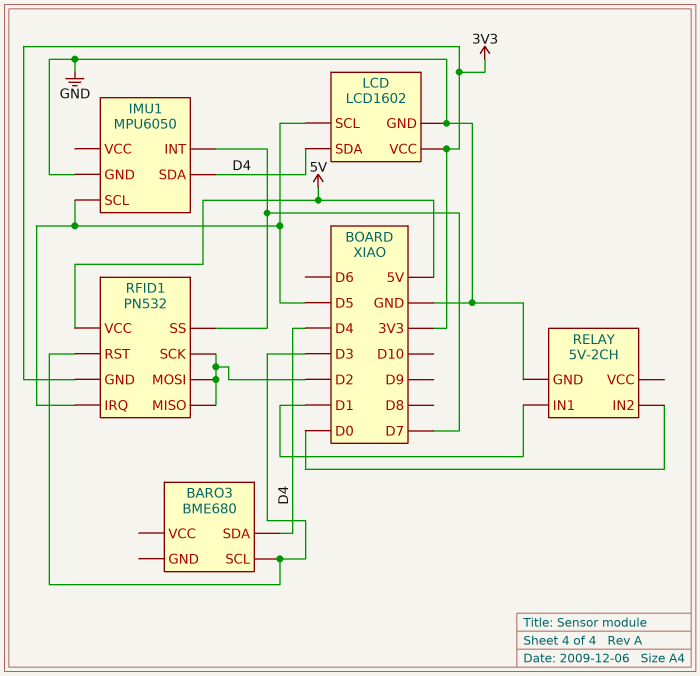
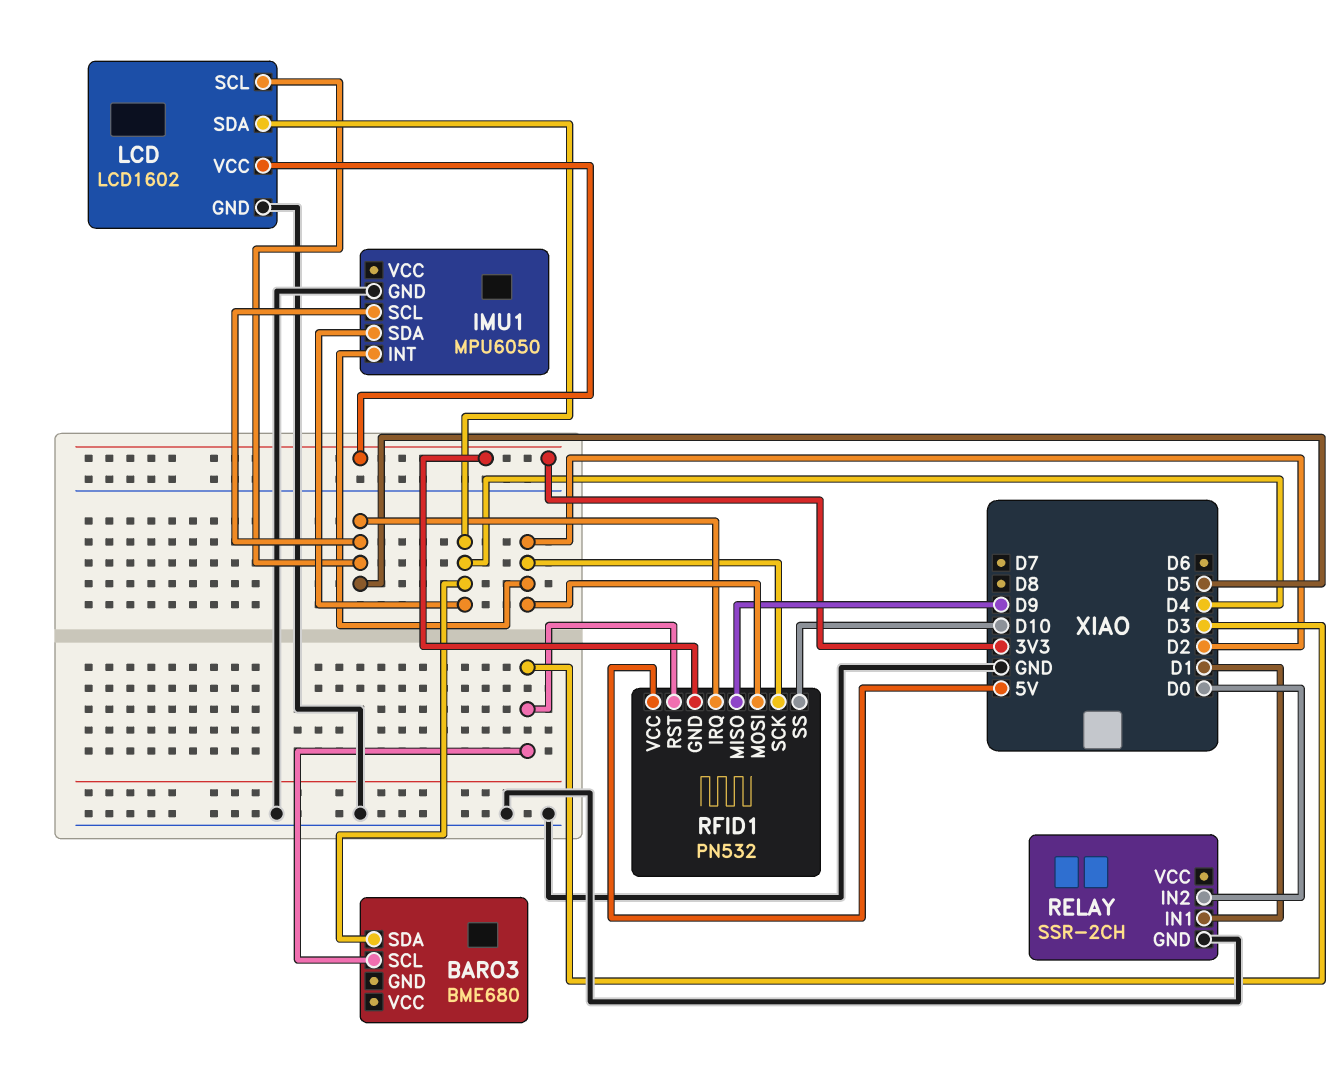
IMU1 pin INT: D7 -> D2
RELAY: 5V-2CH -> SSR-2CH
RFID1 pin MISO: D2 -> D9
RFID1 pin SS: D7 -> D10

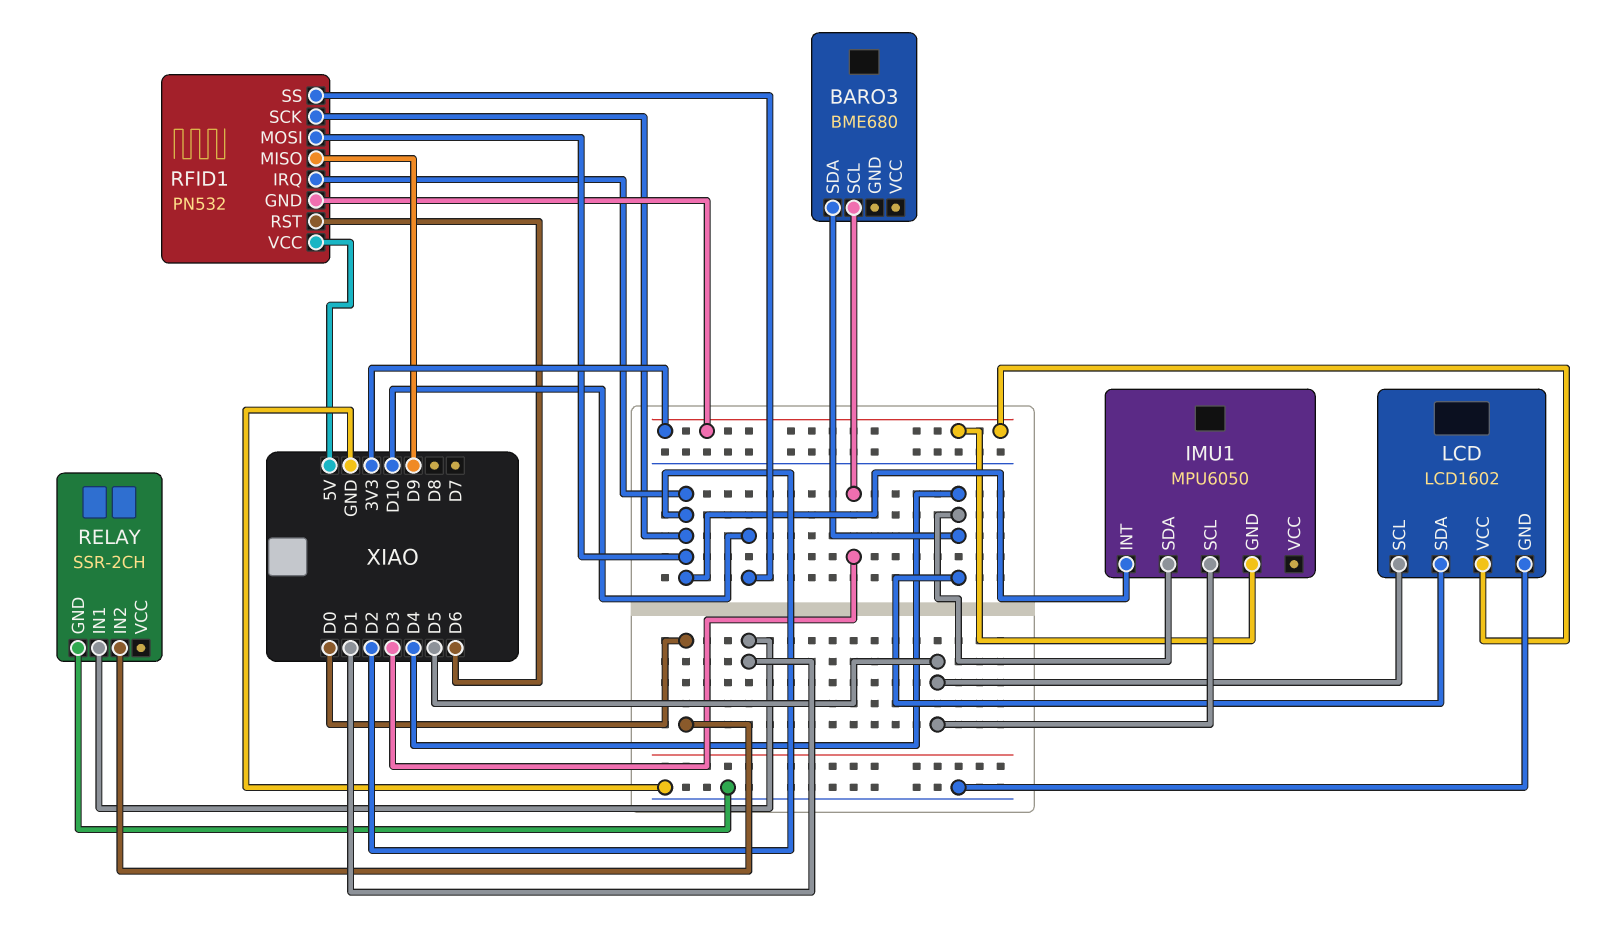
IMU1 pin GND: GND -> 3V3
RFID1 pin IRQ: D5 -> D2
RFID1 pin RST: D3 -> D6

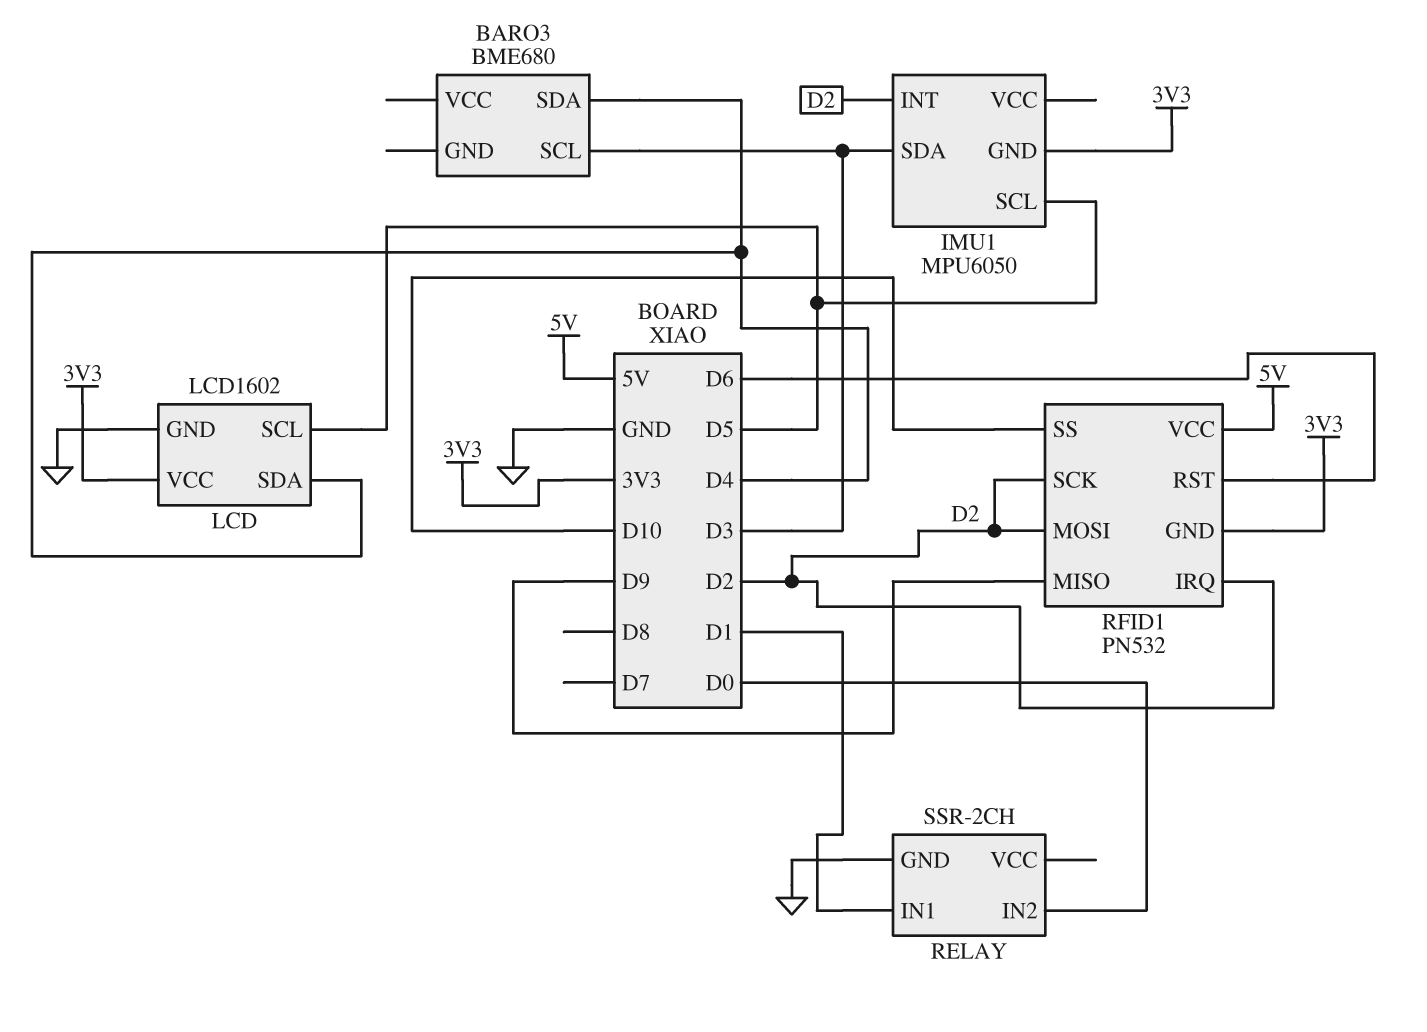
IMU1 pin SDA: D4 -> D3

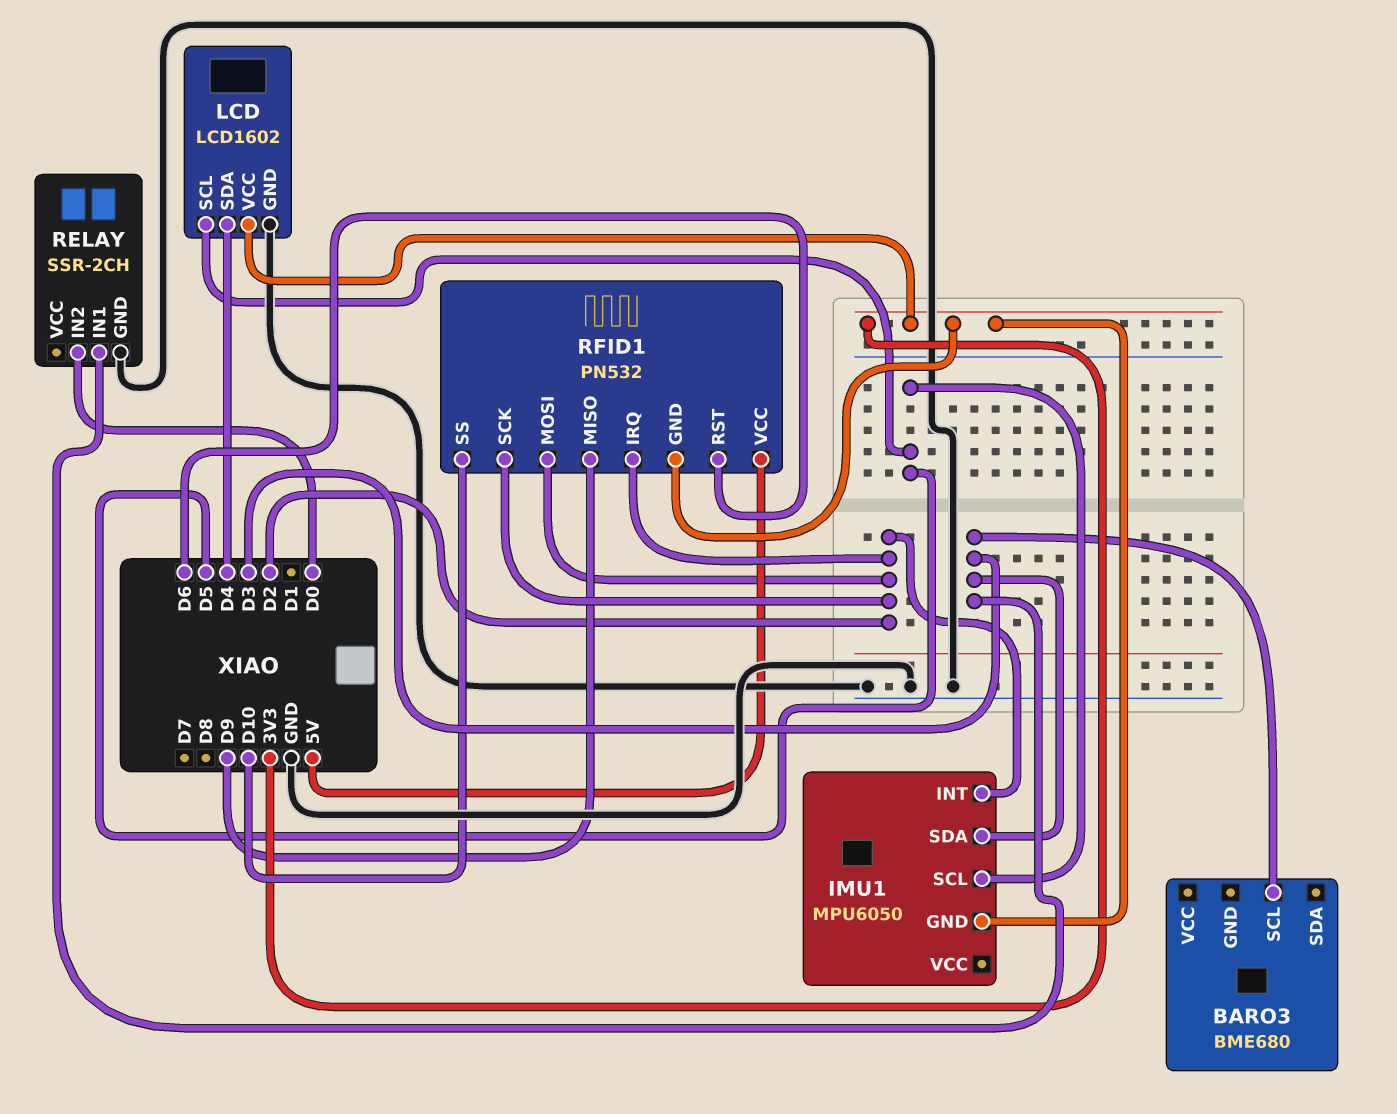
BARO3 pin SDA: D4 -> none
RELAY pin IN1: D1 -> D3

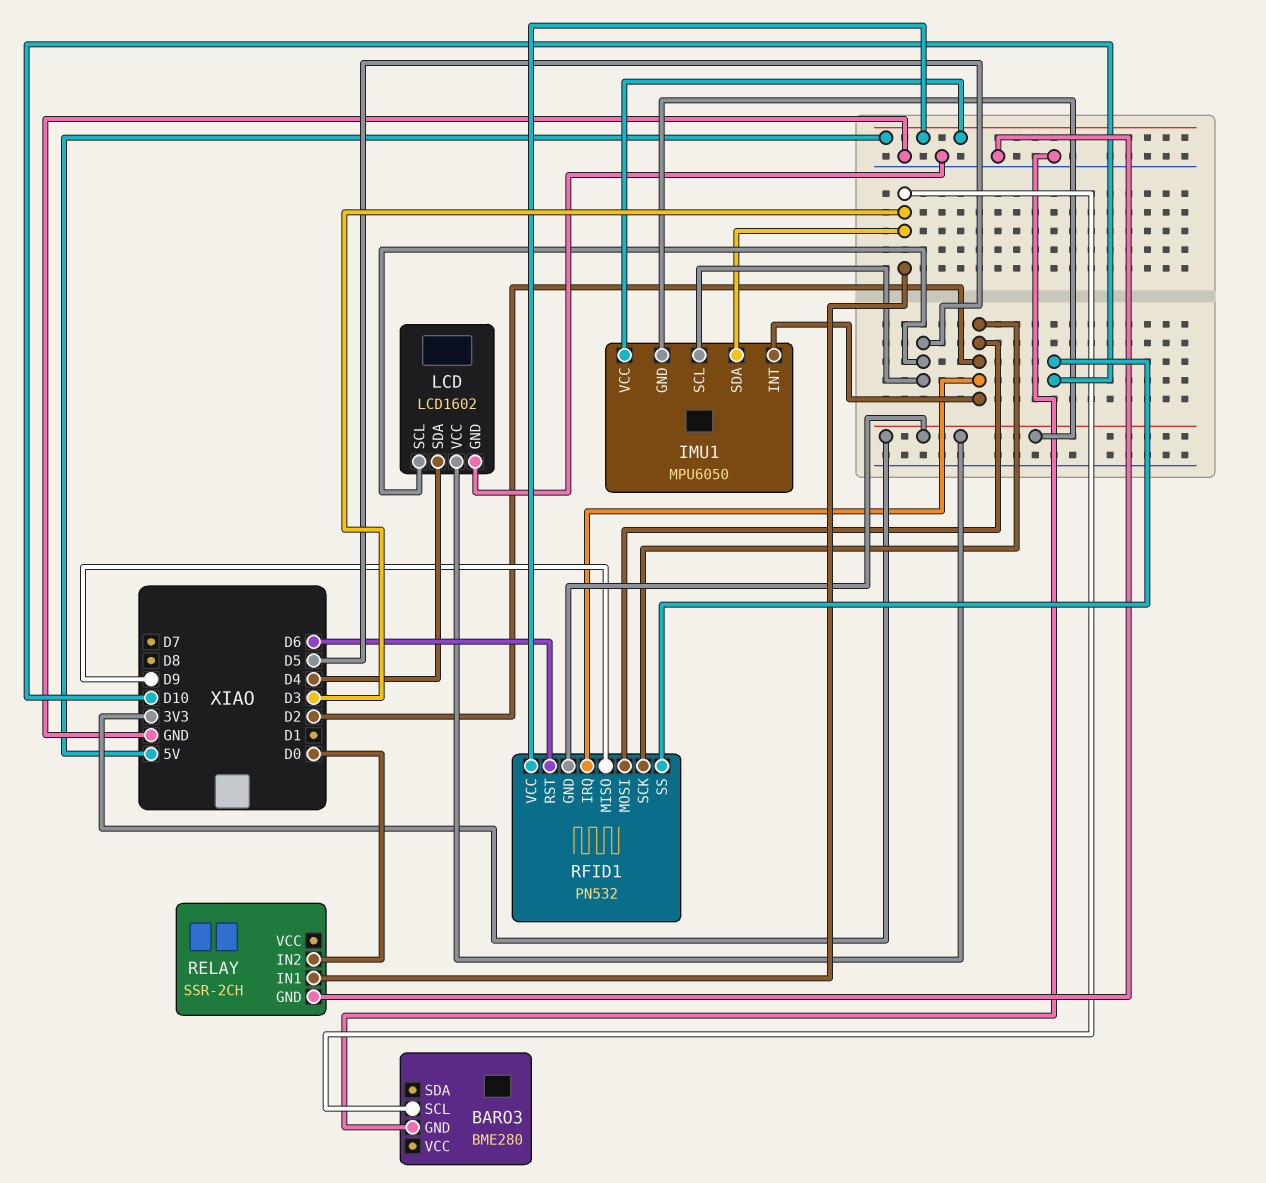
BARO3: BME680 -> BME280
BARO3 pin GND: none -> GND
IMU1 pin VCC: none -> 5V

